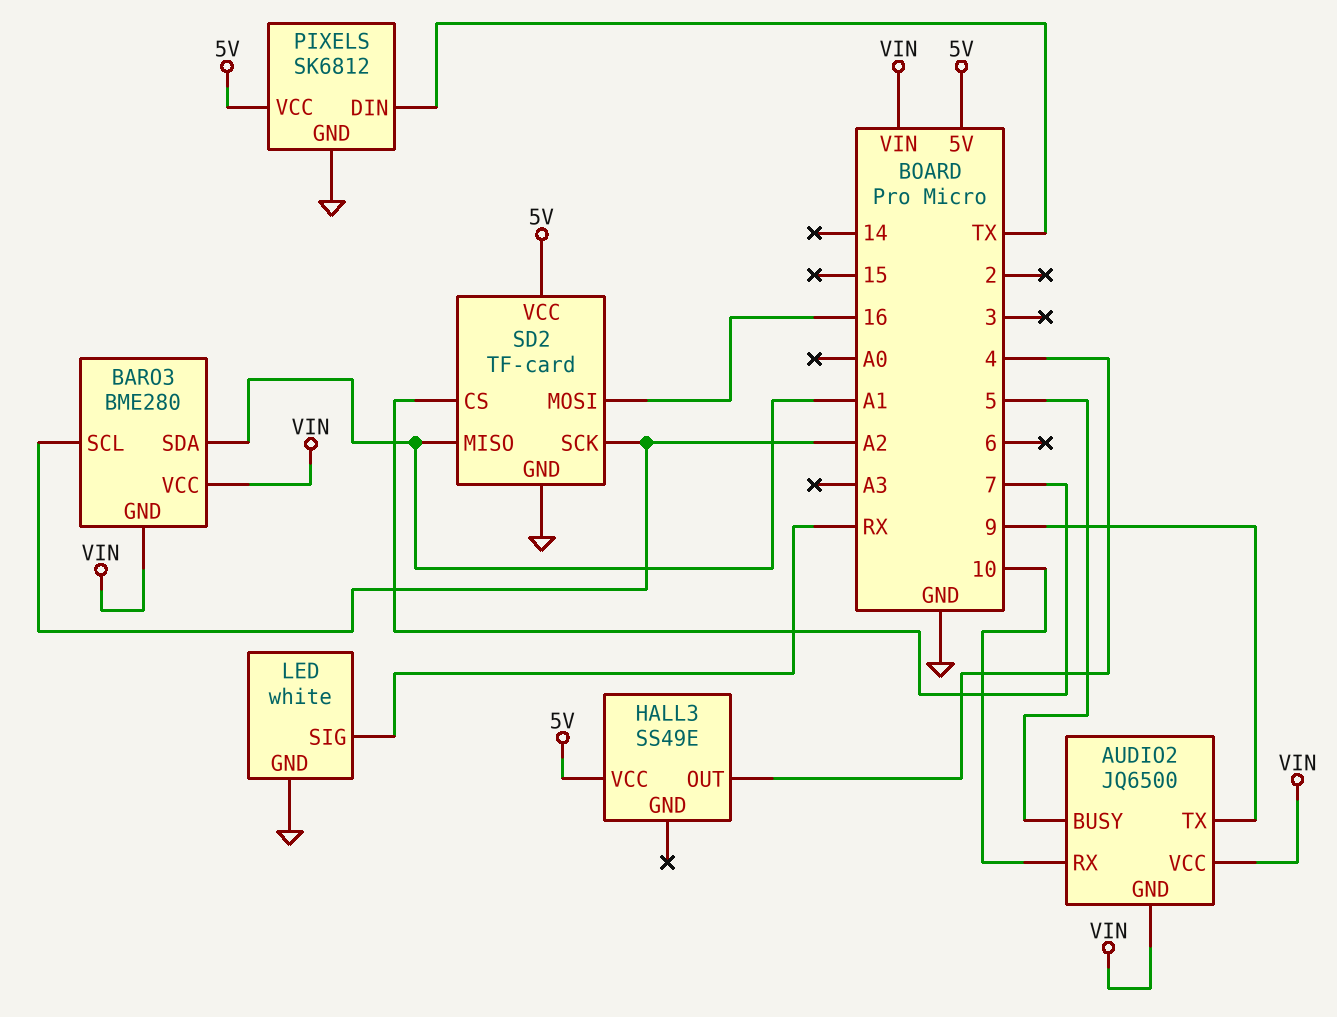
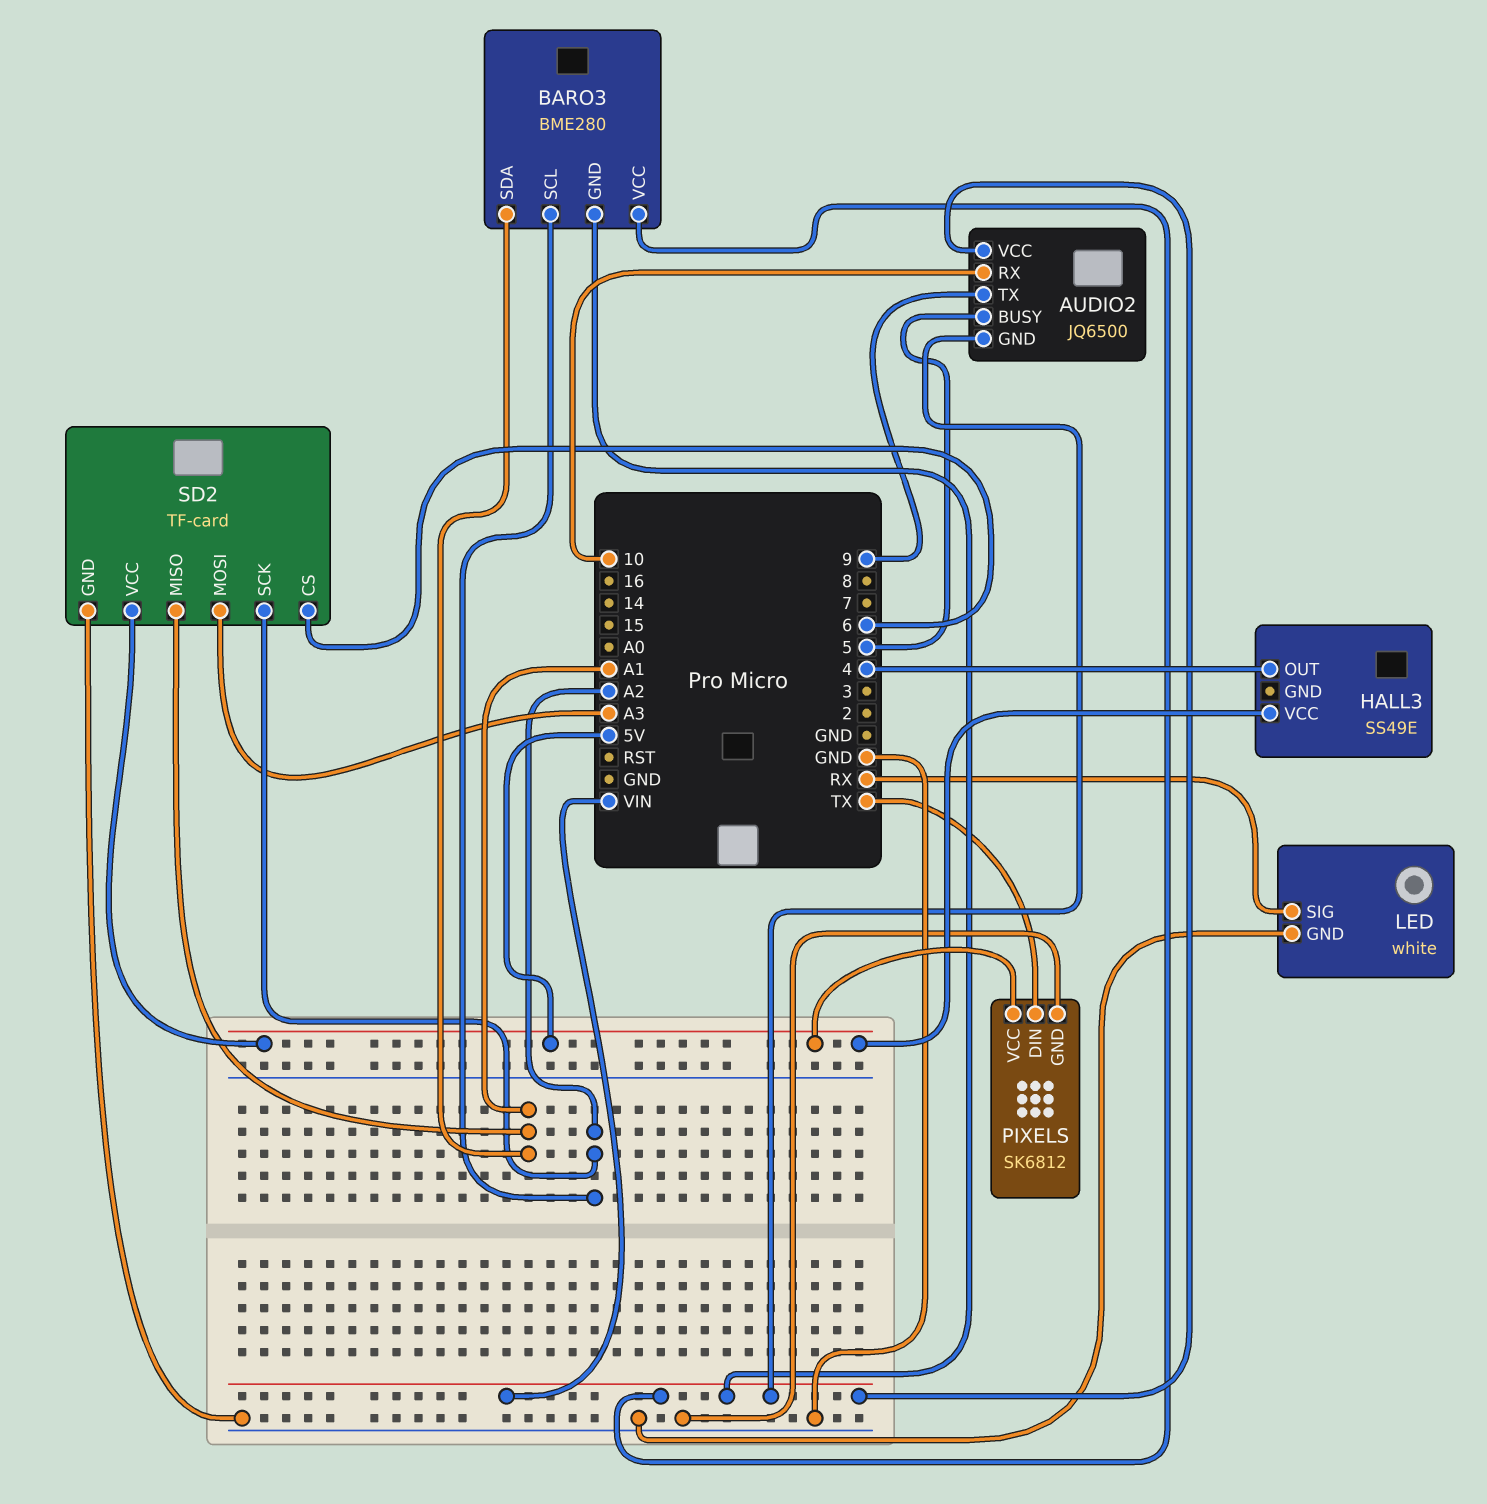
SD2 pin CS: 7 -> 6
SD2 pin MOSI: 16 -> A3

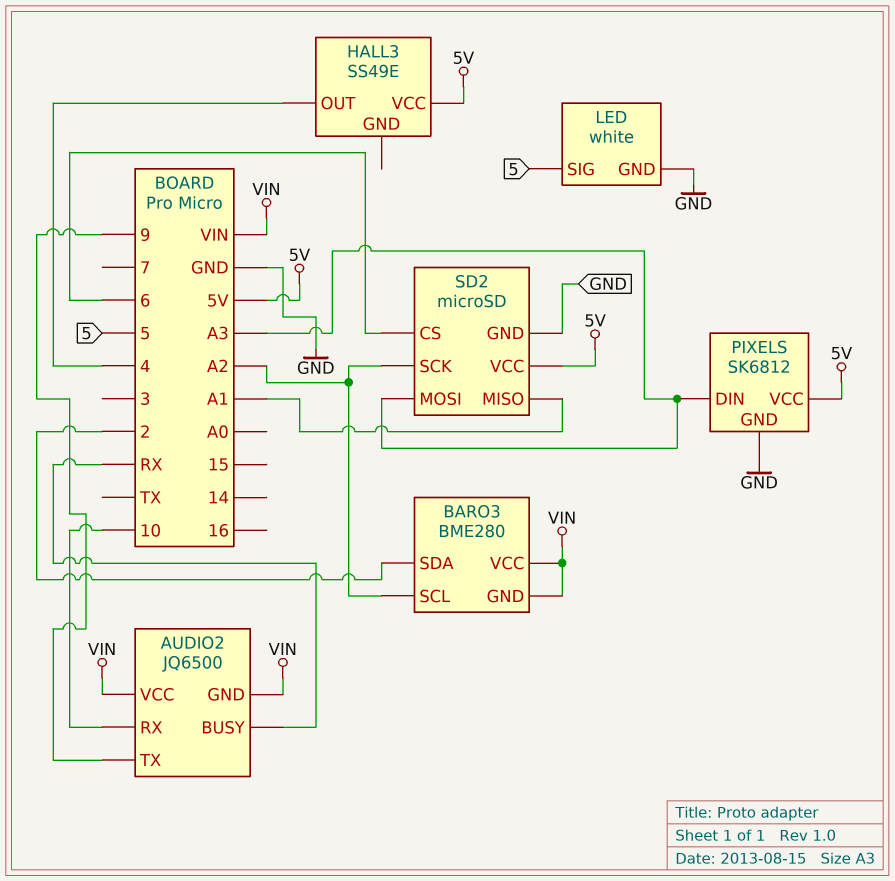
AUDIO2 pin BUSY: 5 -> RX
BARO3 pin SDA: A1 -> 2
LED pin SIG: RX -> 5
PIXELS pin DIN: TX -> A3
SD2: TF-card -> microSD

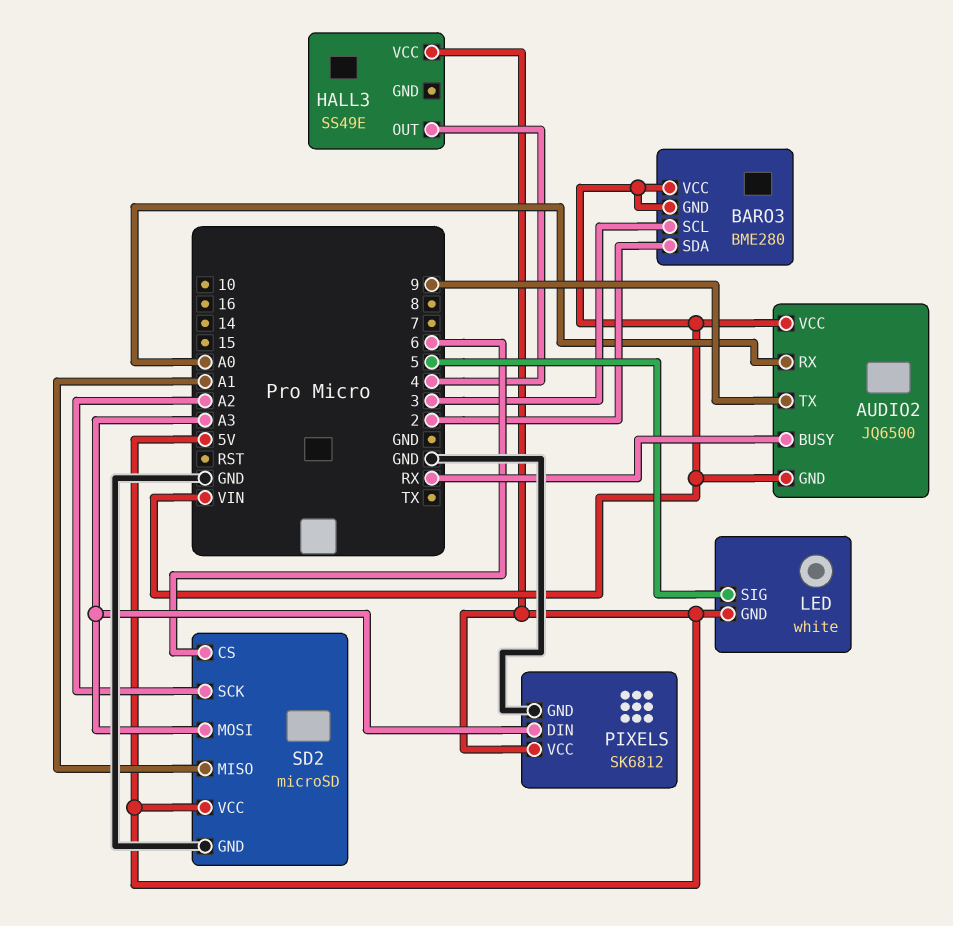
AUDIO2 pin RX: 10 -> A0
BARO3 pin SCL: A2 -> 3
LED pin GND: GND -> 5V

